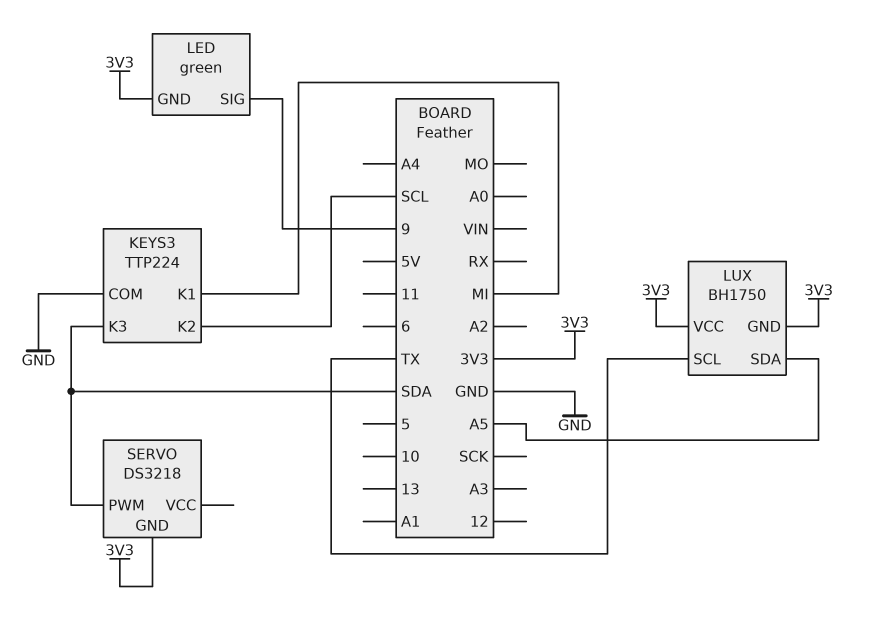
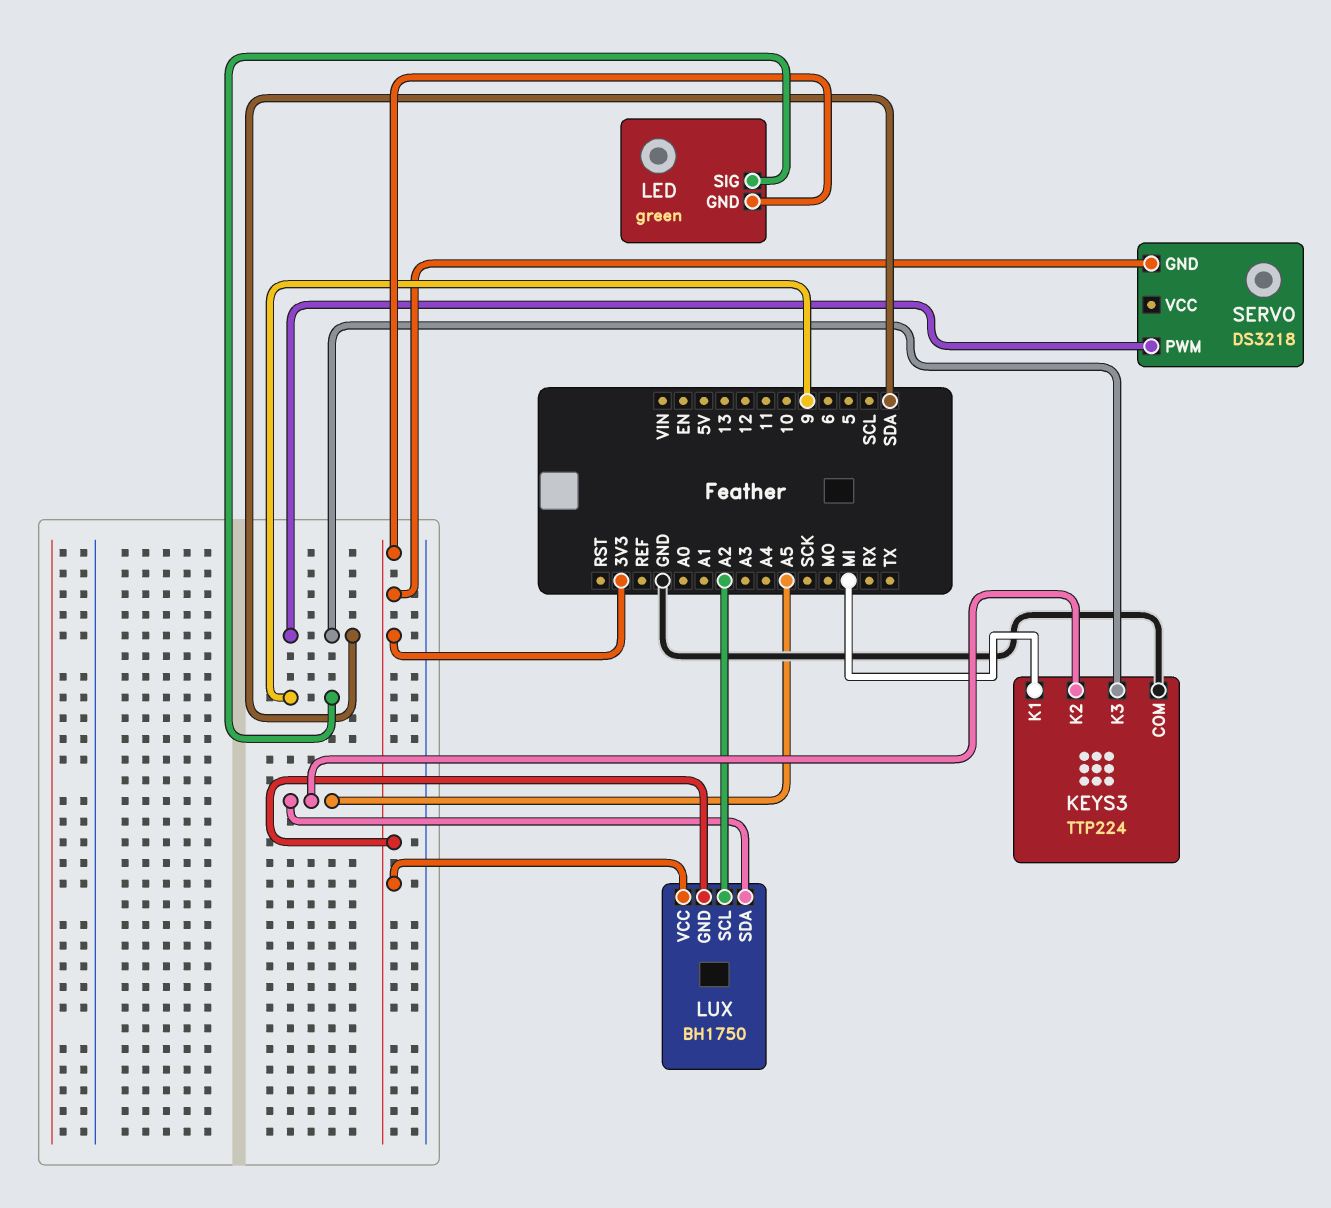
KEYS3 pin K2: SCL -> A5
LUX pin SCL: TX -> A2

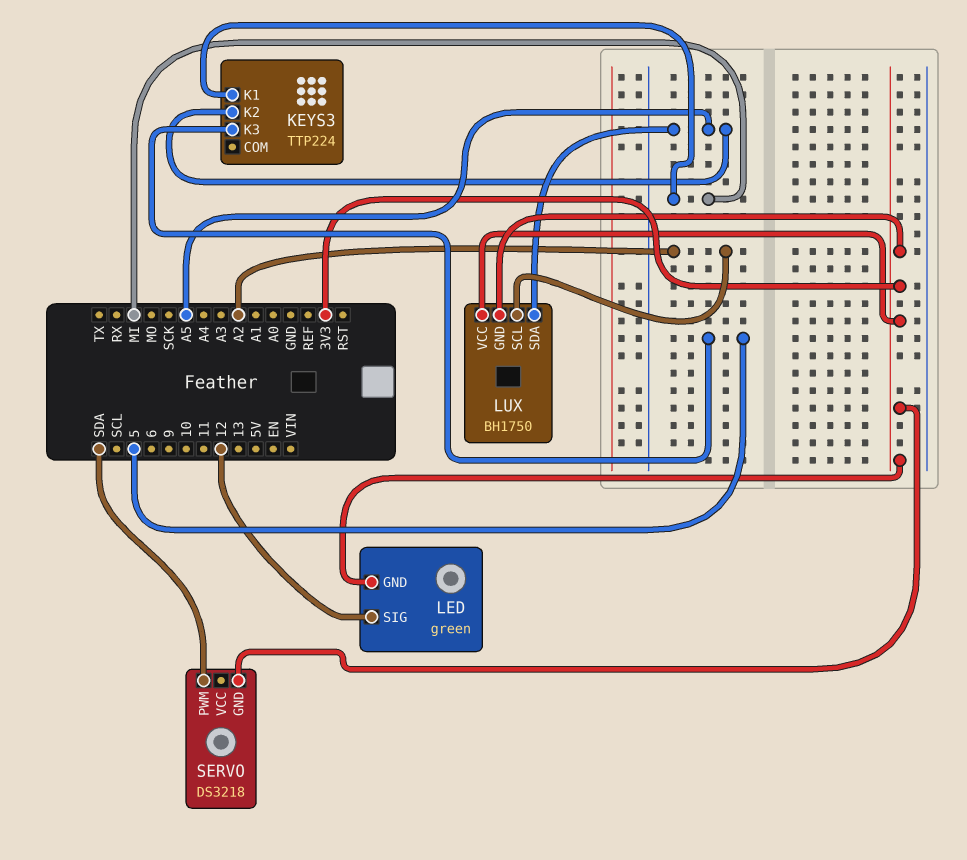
KEYS3 pin COM: GND -> none
KEYS3 pin K3: SDA -> 5
LED pin SIG: 9 -> 12

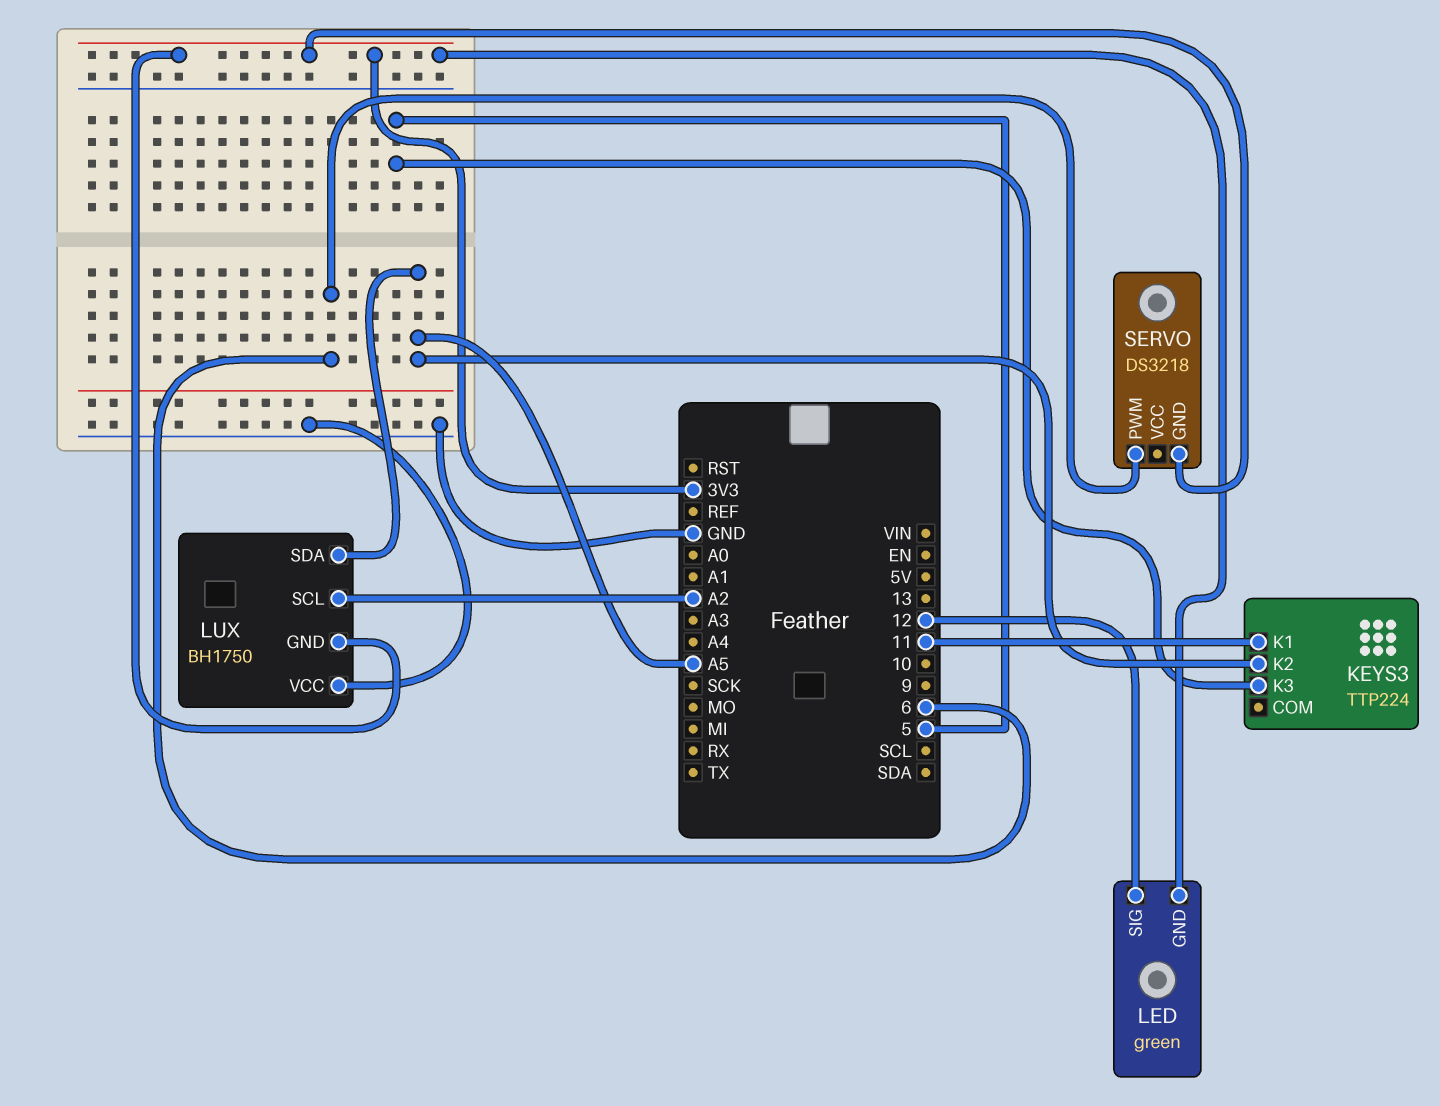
KEYS3 pin K1: MI -> 11
LUX pin VCC: 3V3 -> GND
SERVO pin PWM: SDA -> 6

